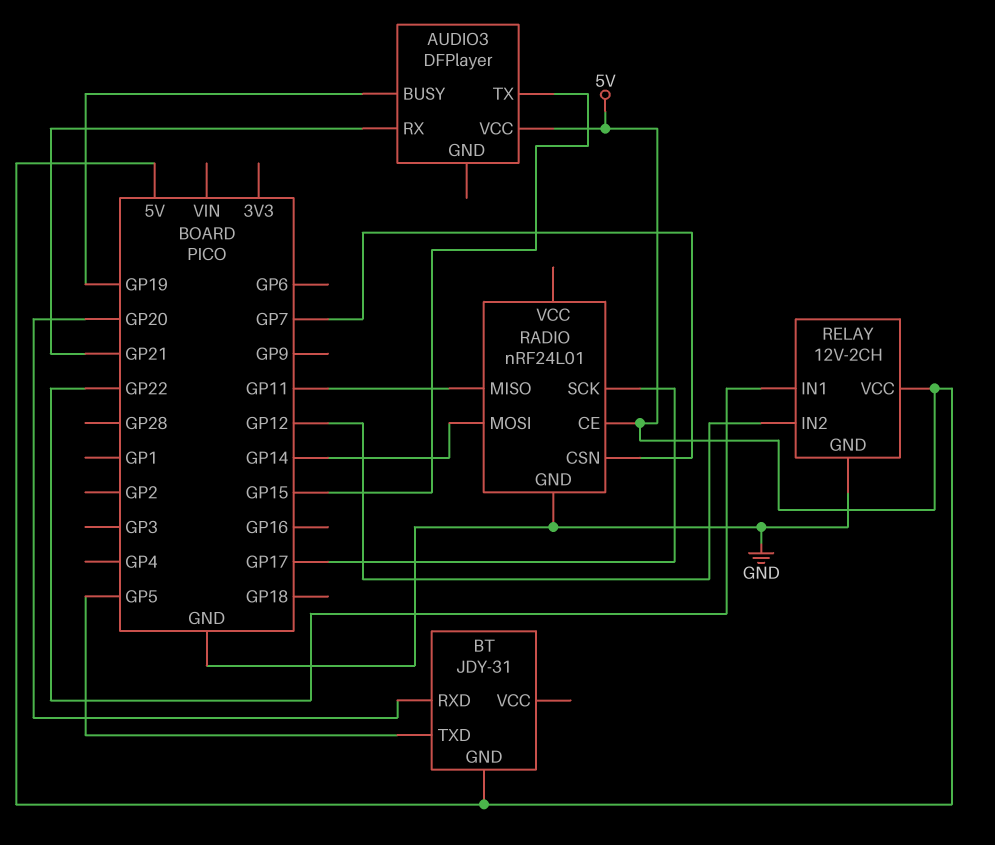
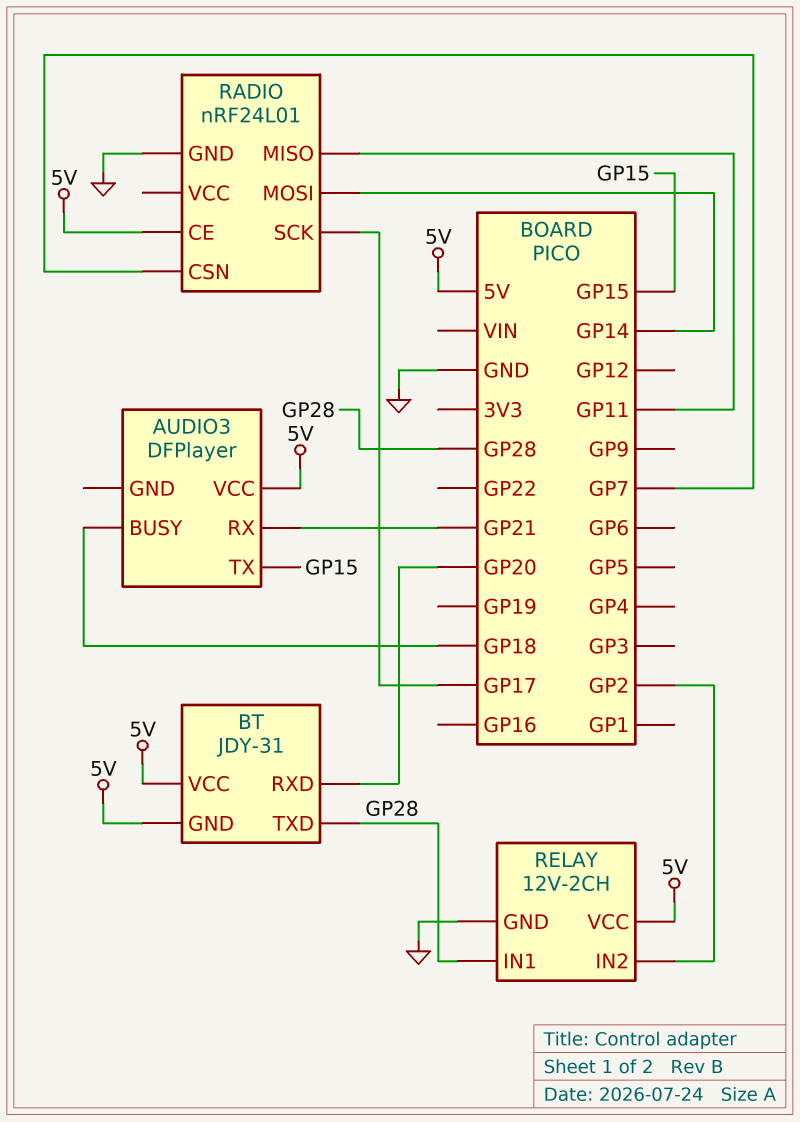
AUDIO3 pin BUSY: GP19 -> GP18
BT pin TXD: GP5 -> GP28
BT pin VCC: none -> 5V
RELAY pin IN1: GP22 -> GP28
RELAY pin IN2: GP12 -> GP2

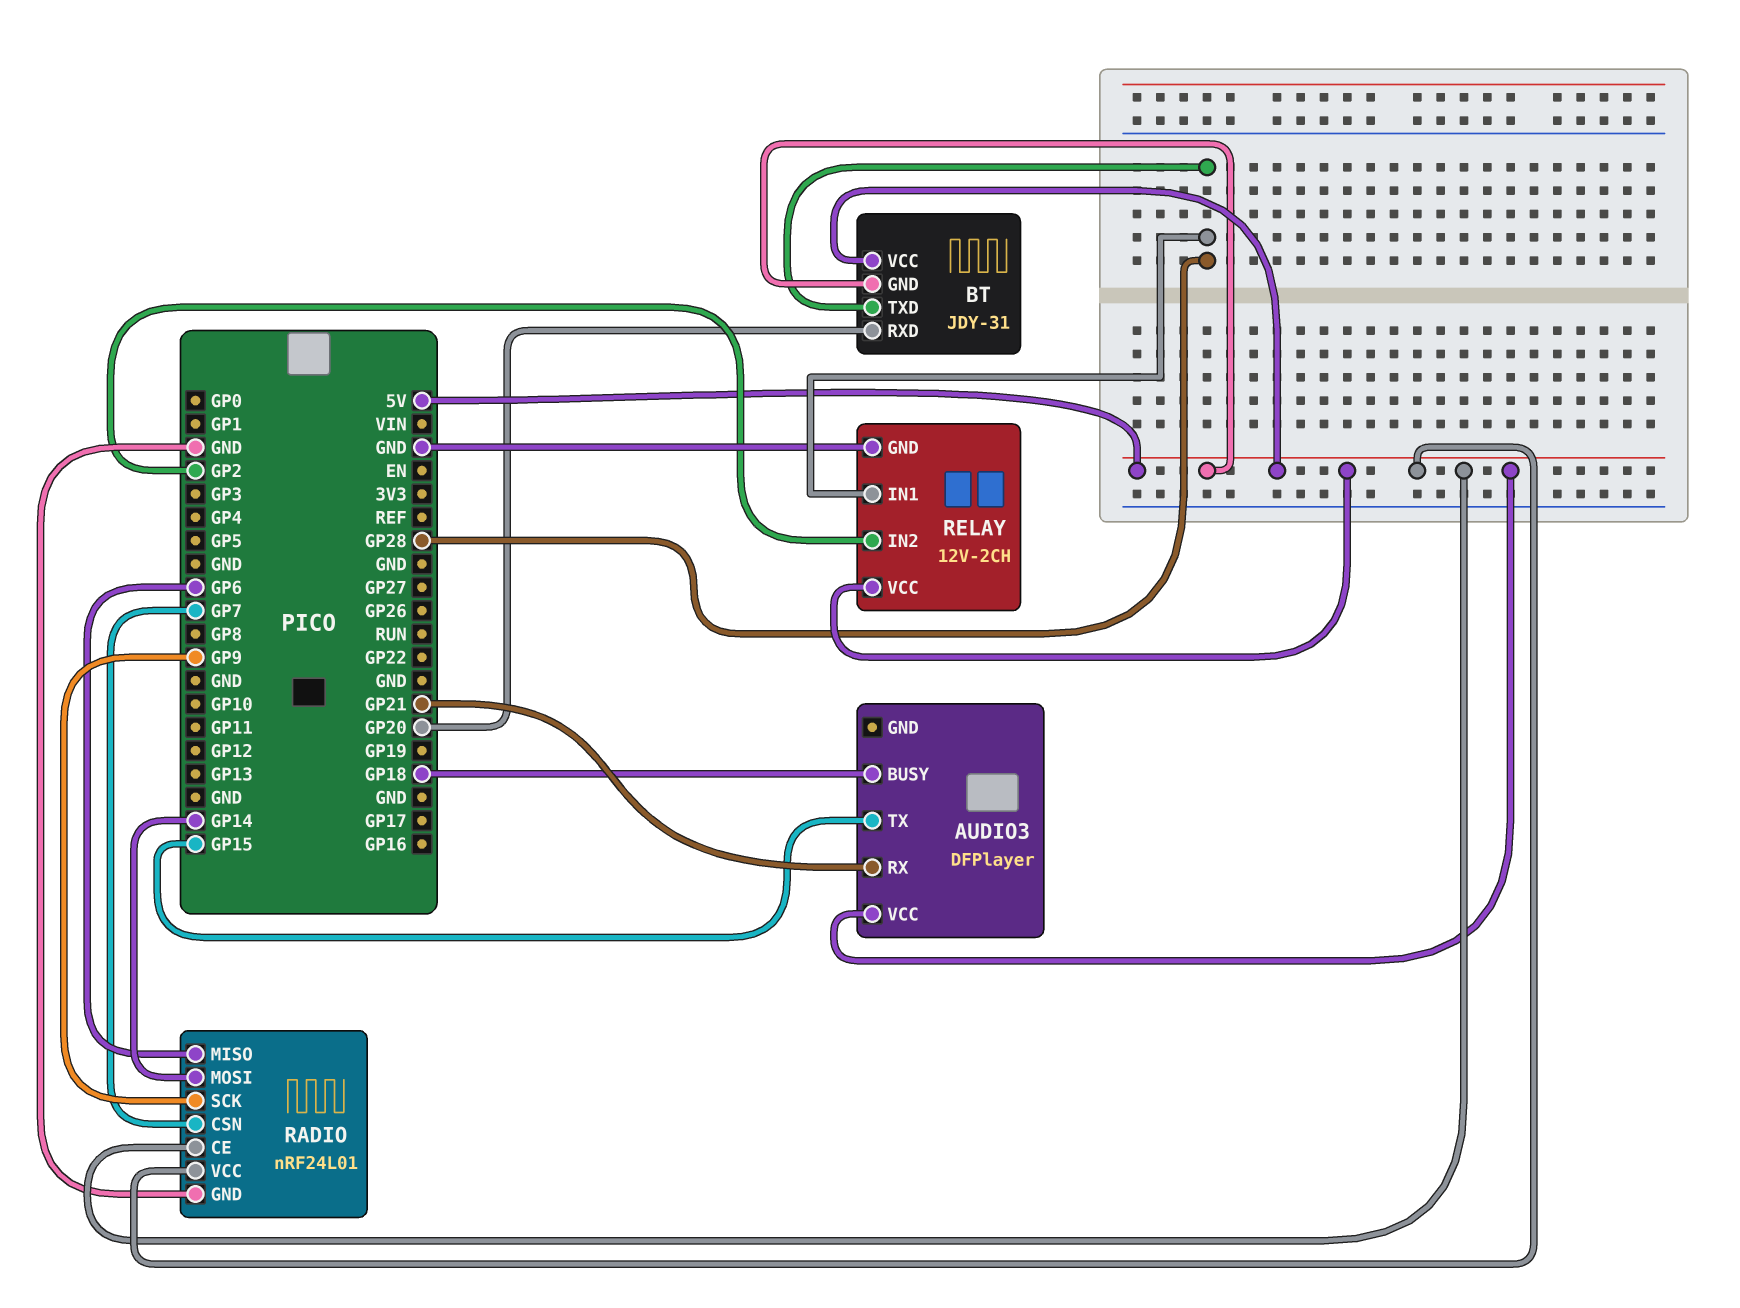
RADIO pin MISO: GP11 -> GP6
RADIO pin SCK: GP17 -> GP9
RADIO pin VCC: none -> 5V

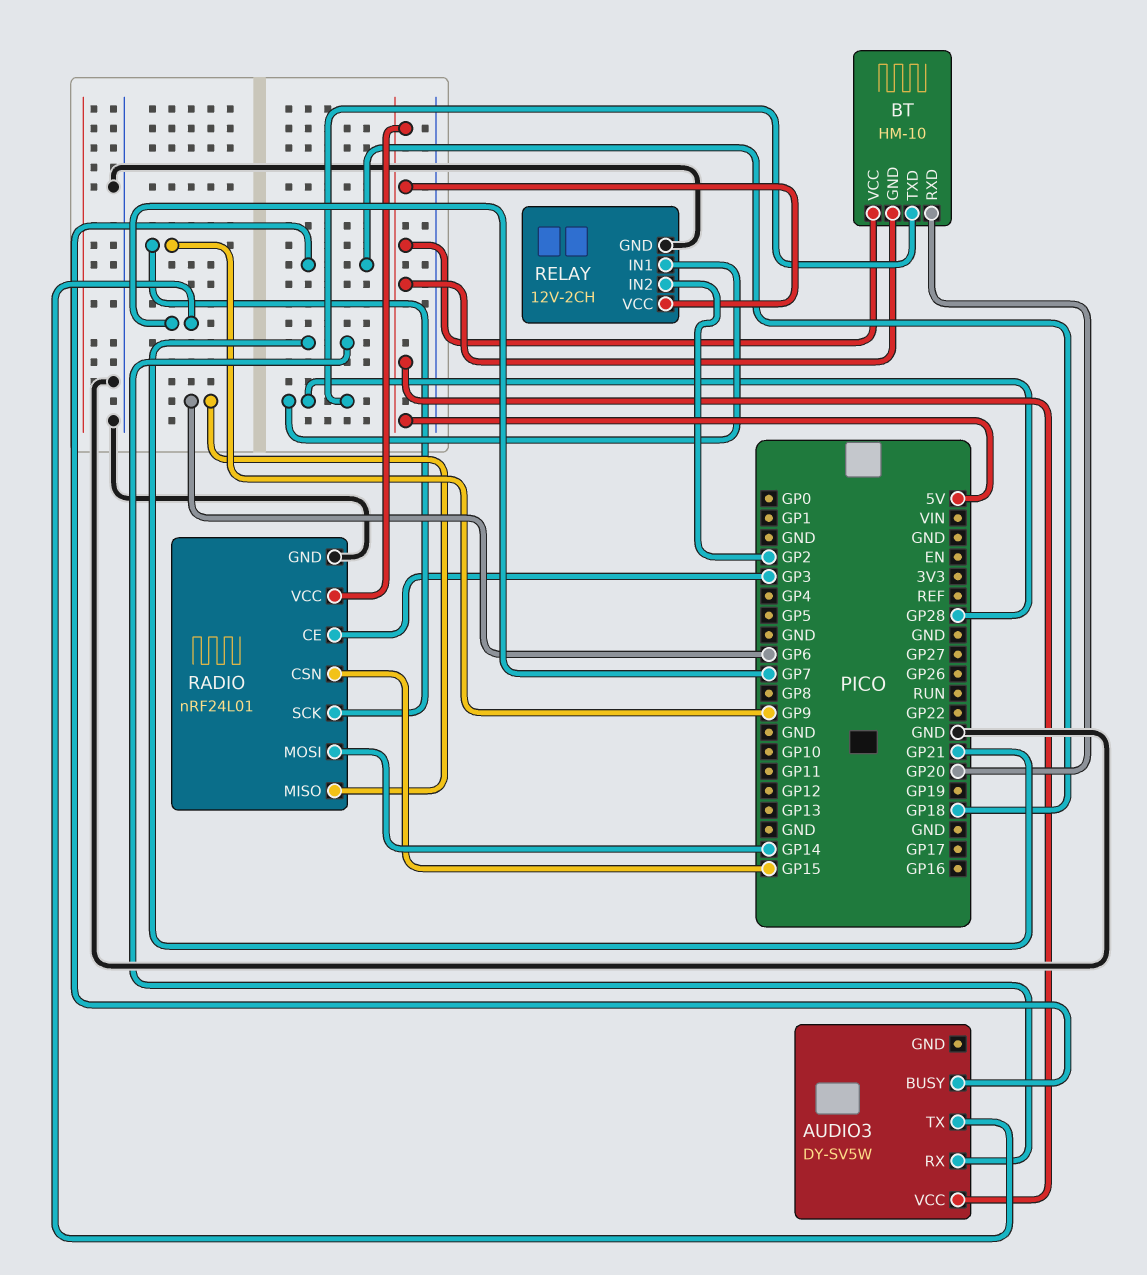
AUDIO3: DFPlayer -> DY-SV5W
AUDIO3 pin TX: GP15 -> GP7
BT: JDY-31 -> HM-10
RADIO pin CE: 5V -> GP3
RADIO pin CSN: GP7 -> GP15

